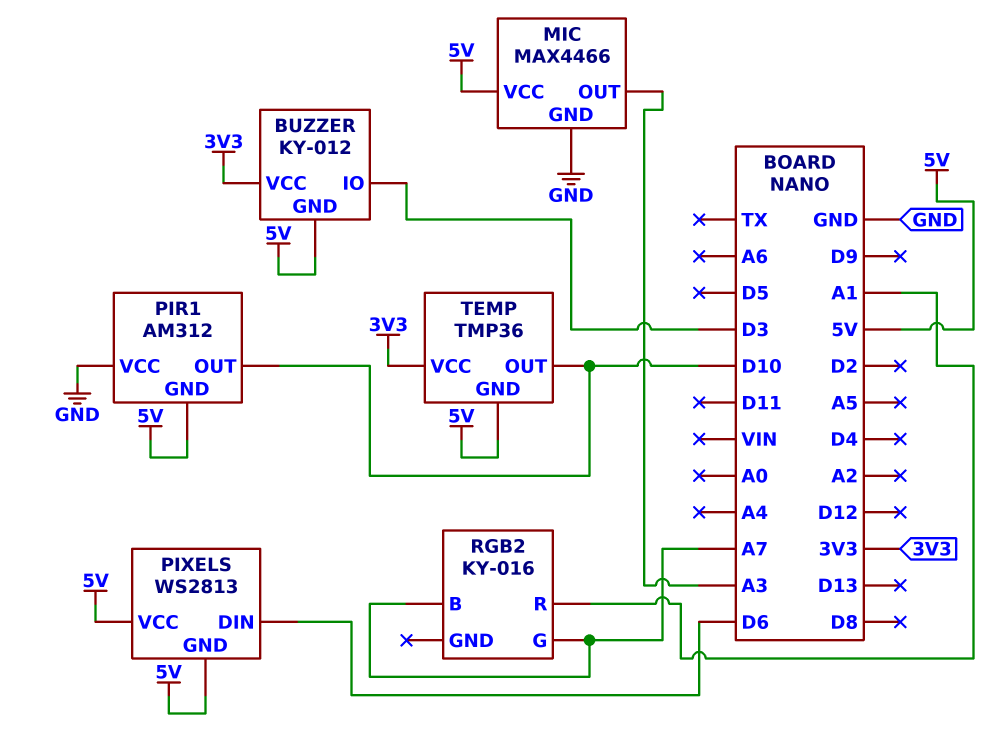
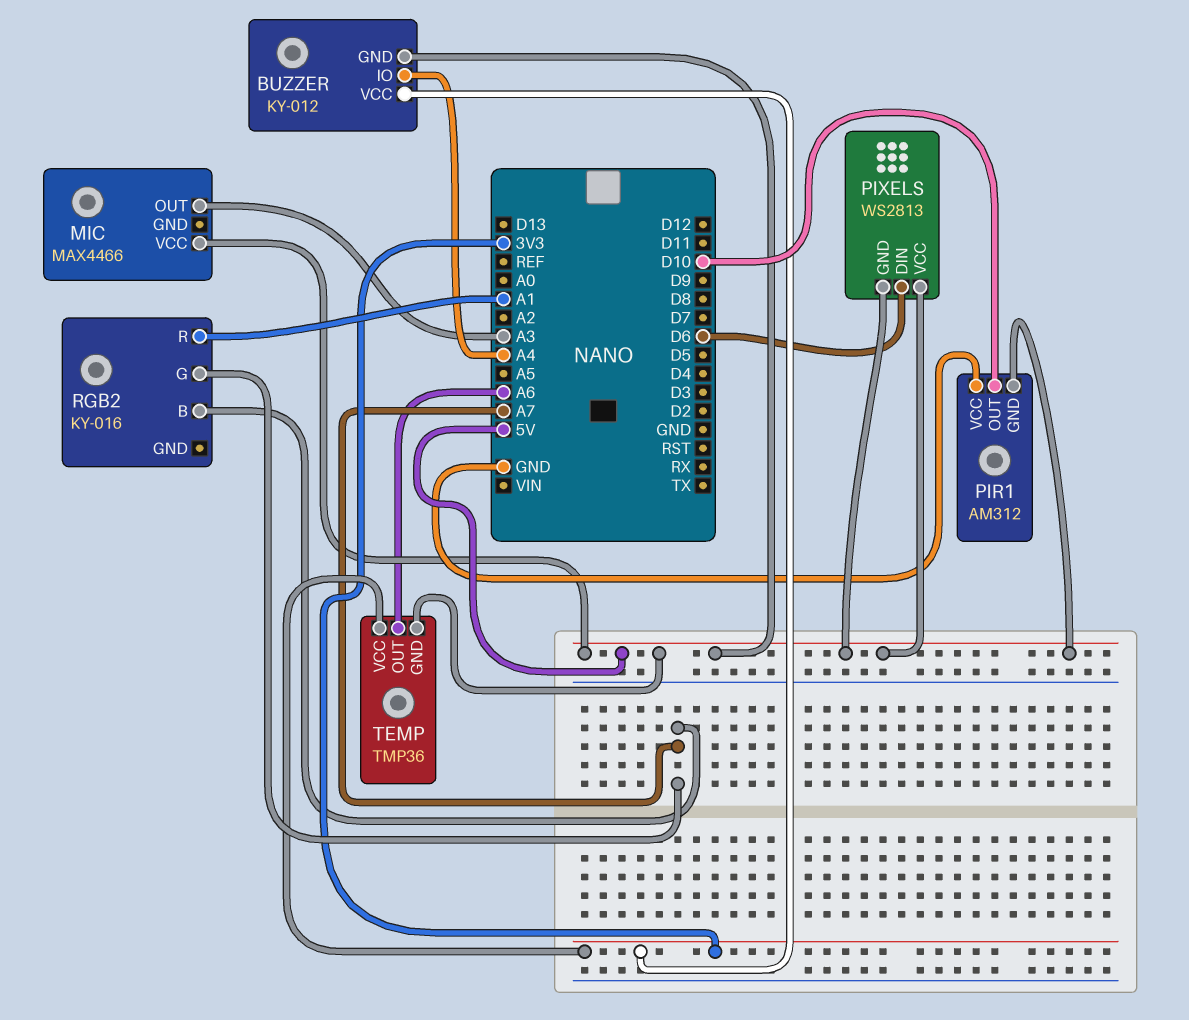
BUZZER pin IO: D3 -> A4
MIC pin GND: GND -> none
TEMP pin OUT: D10 -> A6

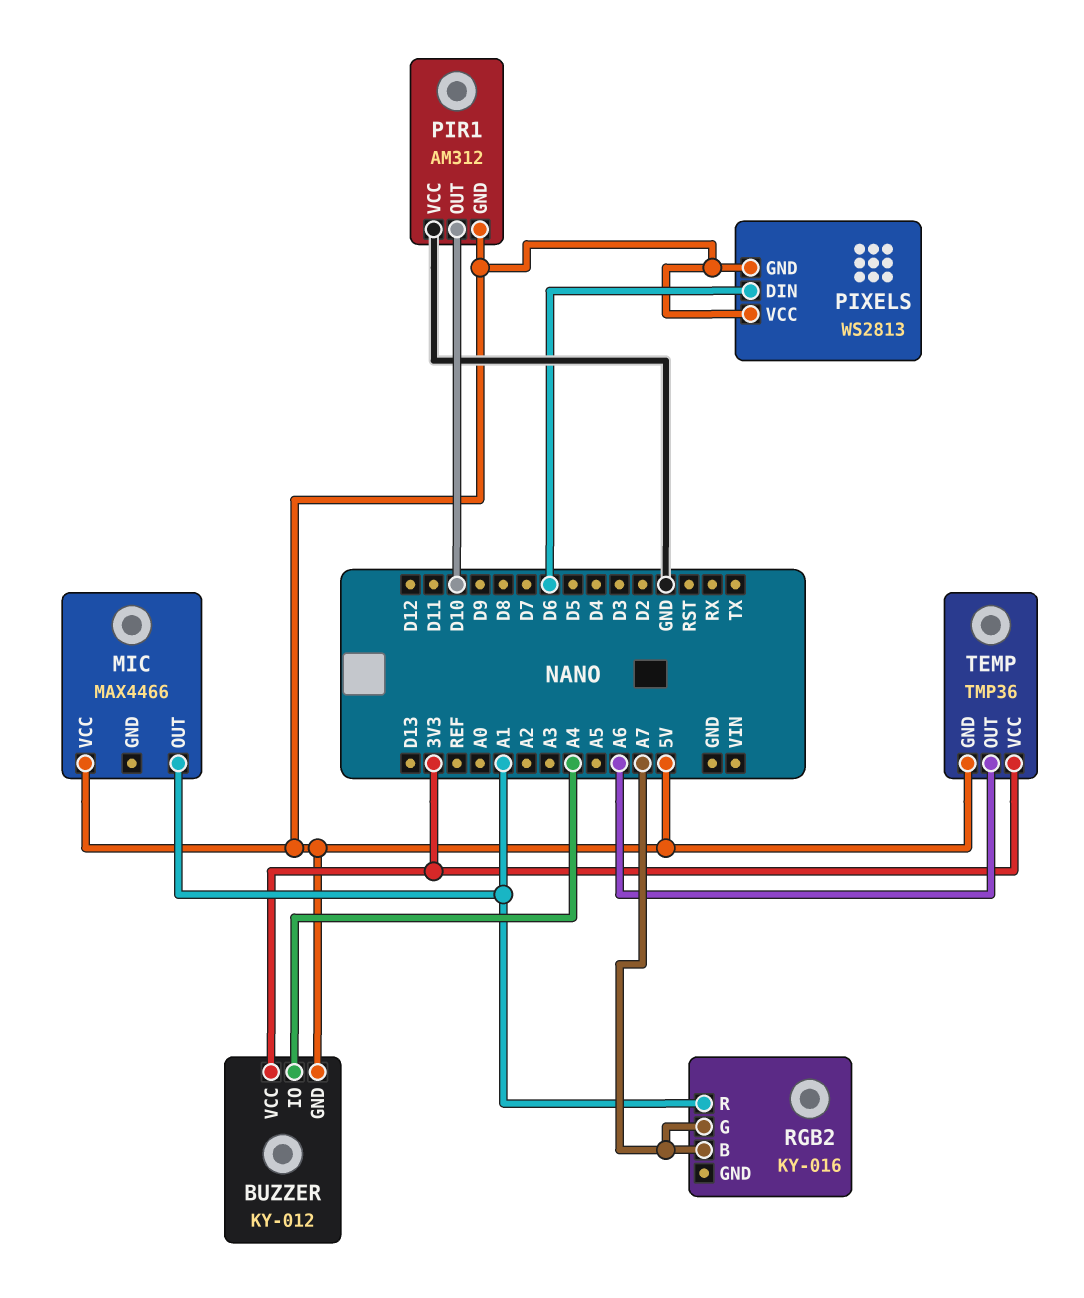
MIC pin OUT: A3 -> A1

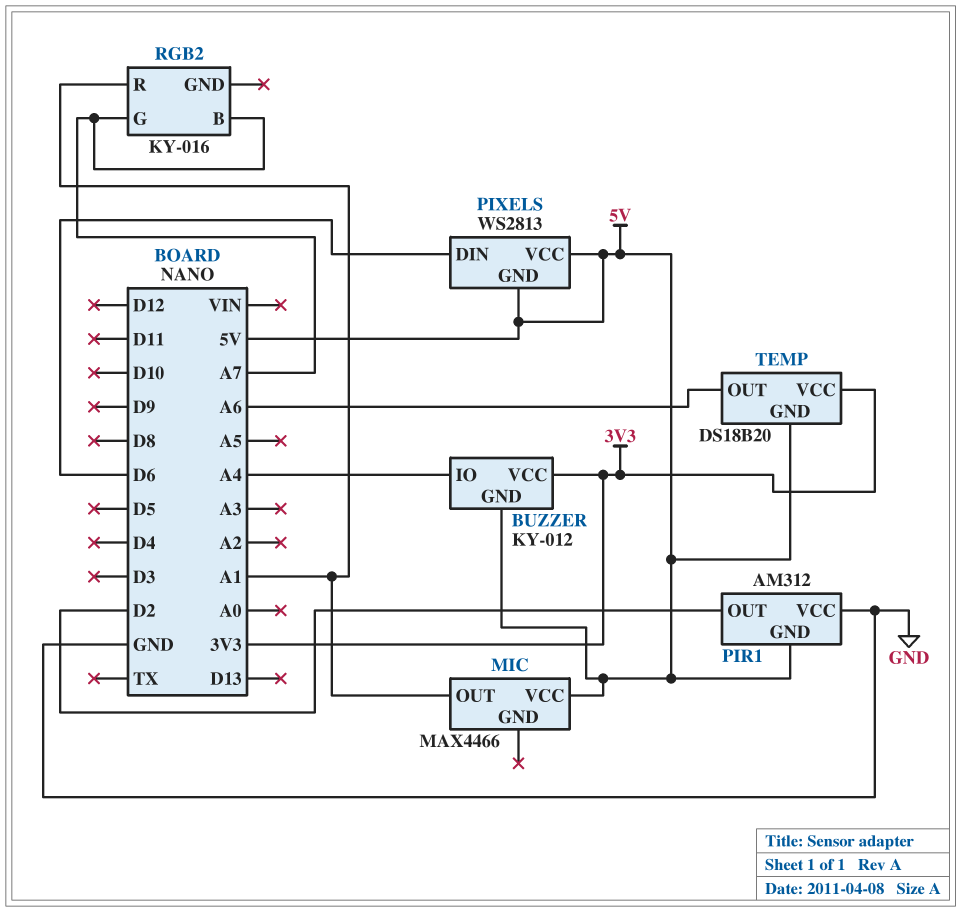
PIR1 pin OUT: D10 -> D2
TEMP: TMP36 -> DS18B20

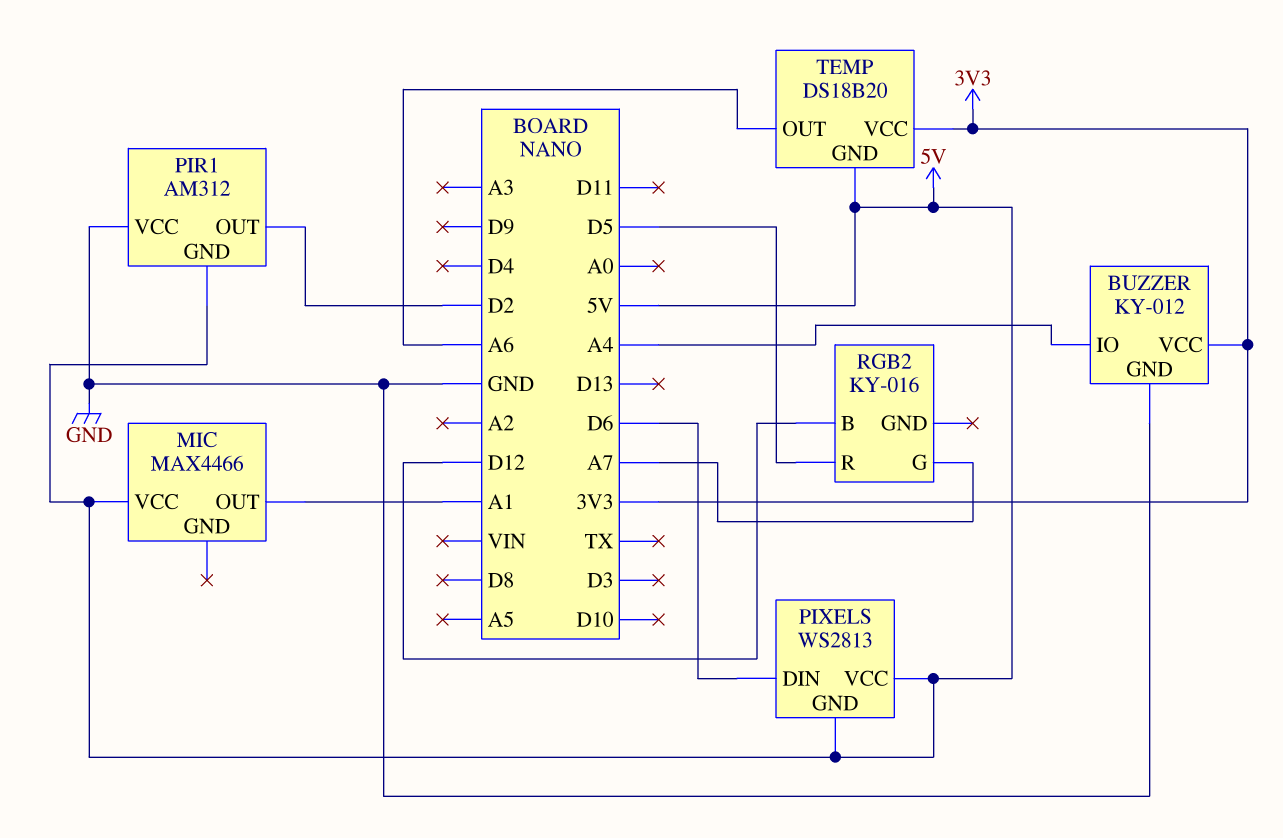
BUZZER pin GND: 5V -> GND
RGB2 pin B: A7 -> D12
RGB2 pin R: A1 -> D5

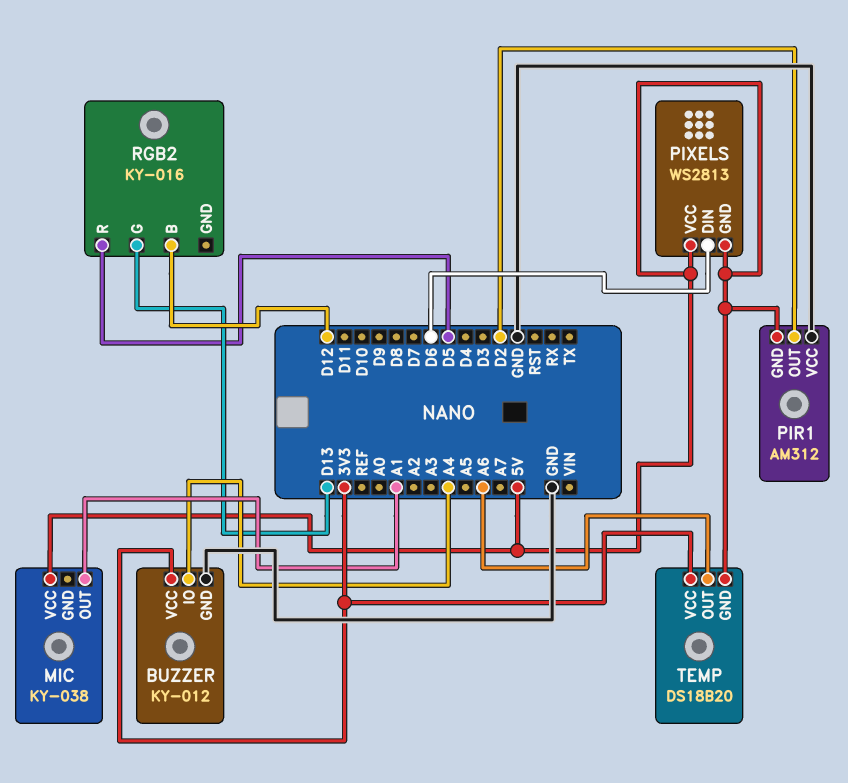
MIC: MAX4466 -> KY-038
RGB2 pin G: A7 -> D13

